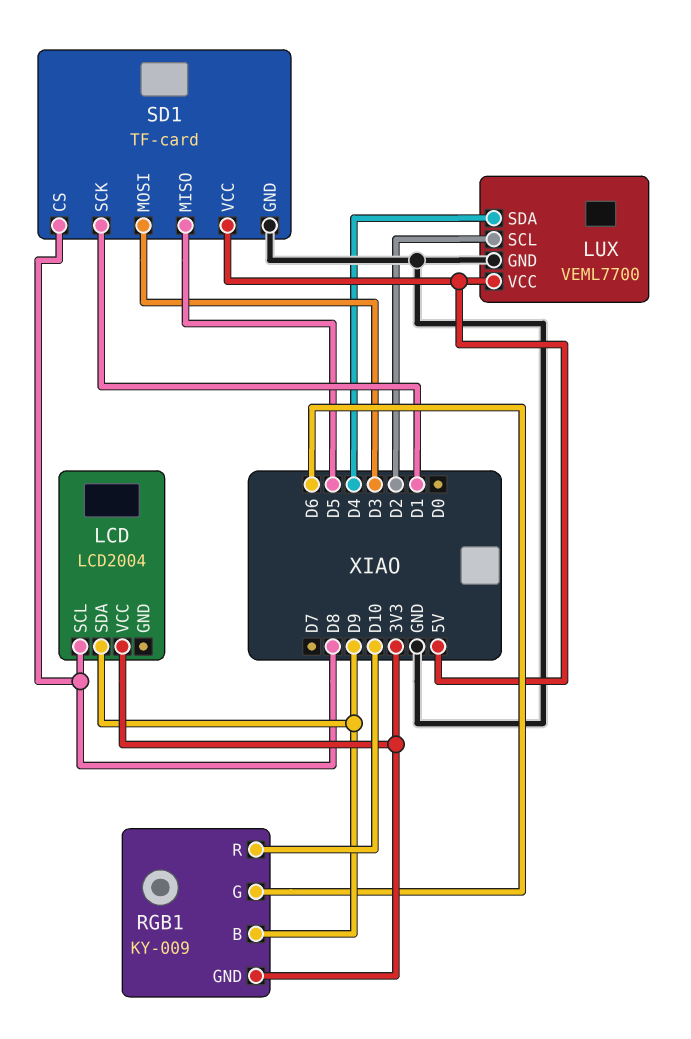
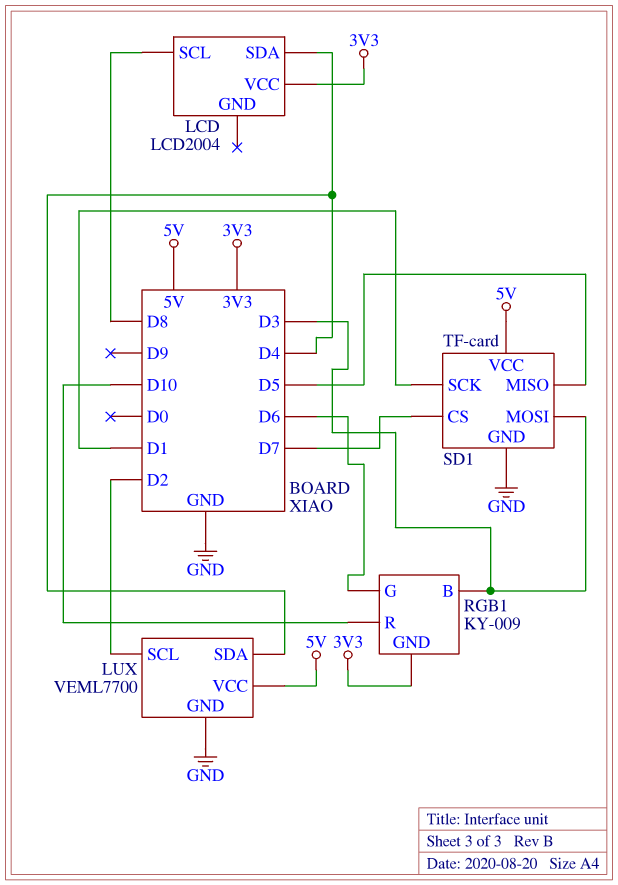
LCD pin SDA: D9 -> D4
RGB1 pin B: D9 -> D3
SD1 pin CS: D8 -> D7

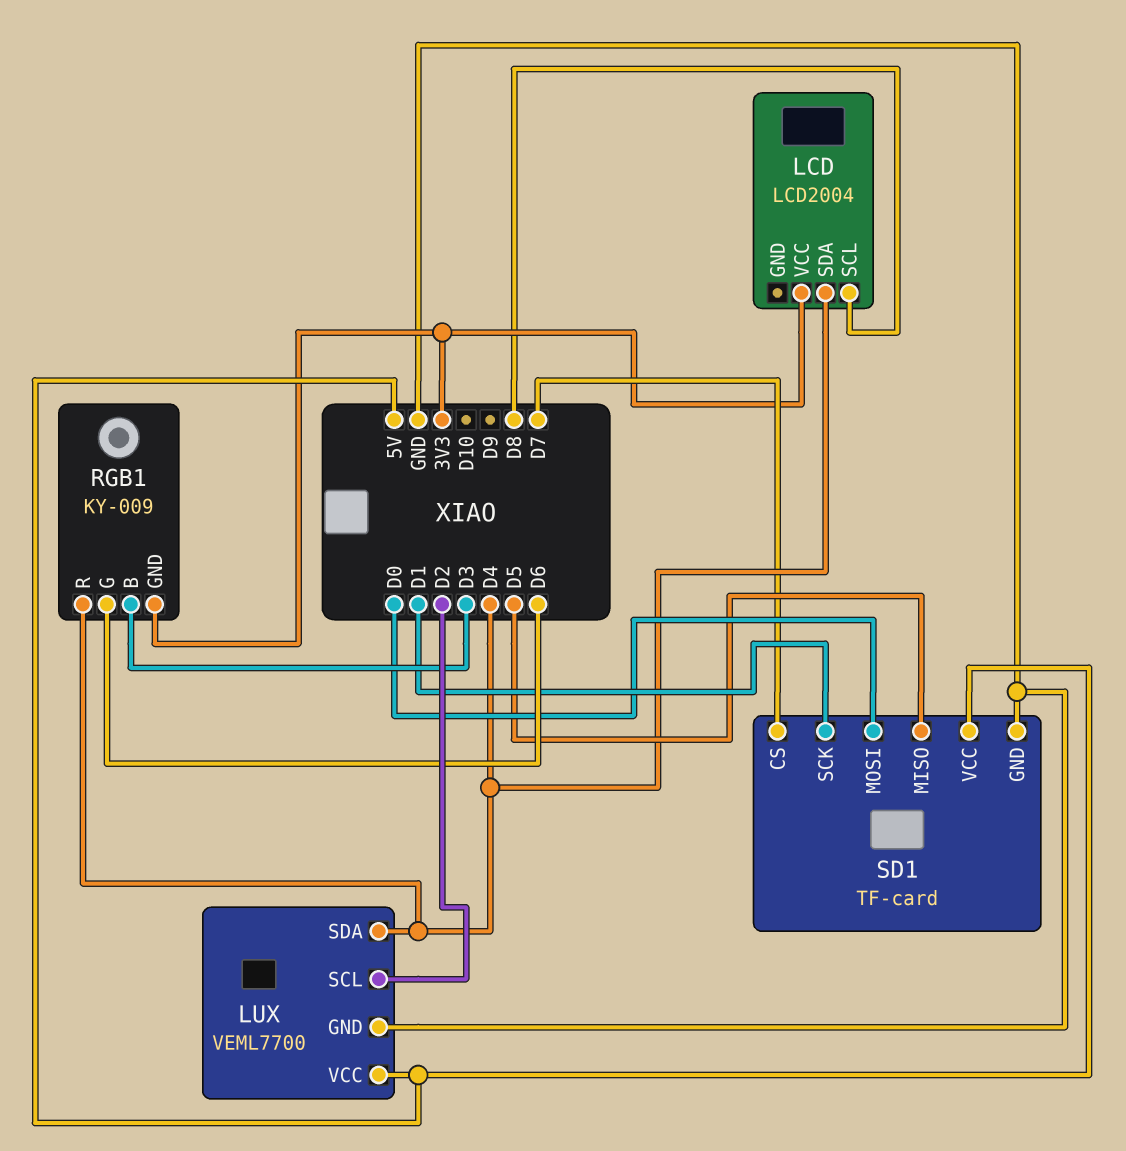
RGB1 pin R: D10 -> D4
SD1 pin MOSI: D3 -> D0

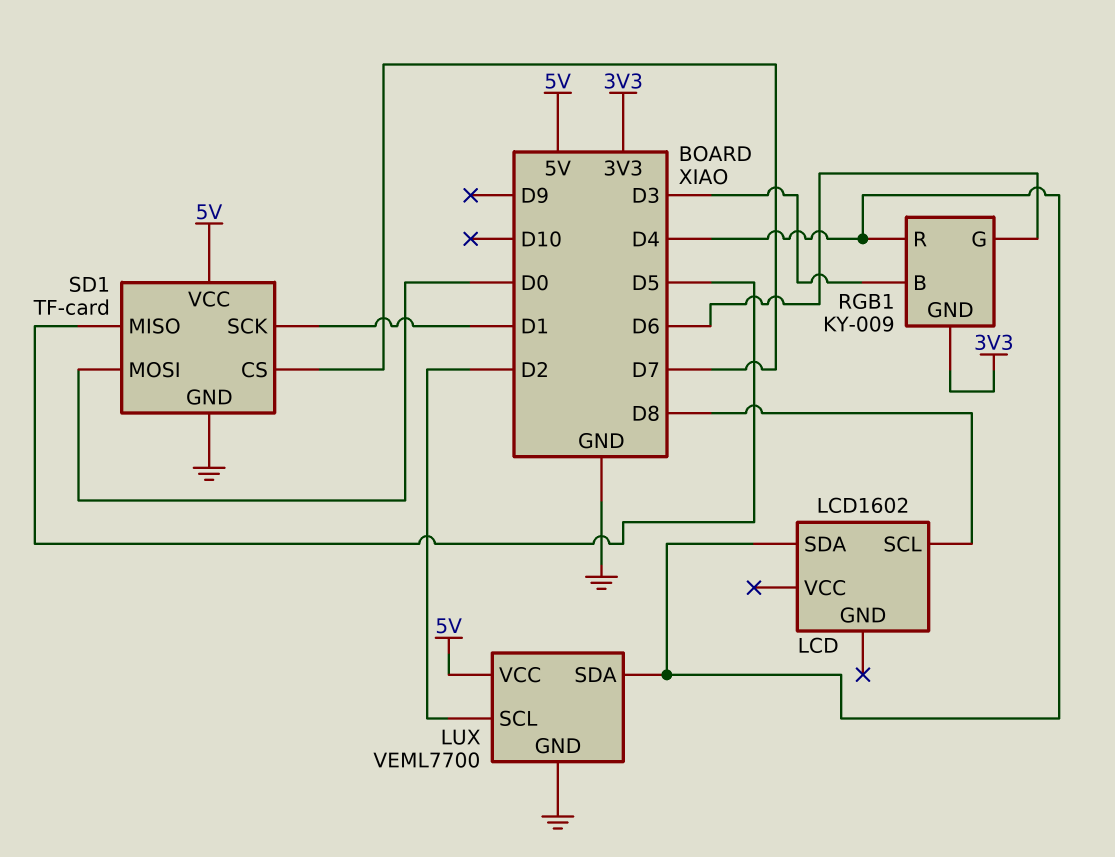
LCD: LCD2004 -> LCD1602
LCD pin VCC: 3V3 -> none

